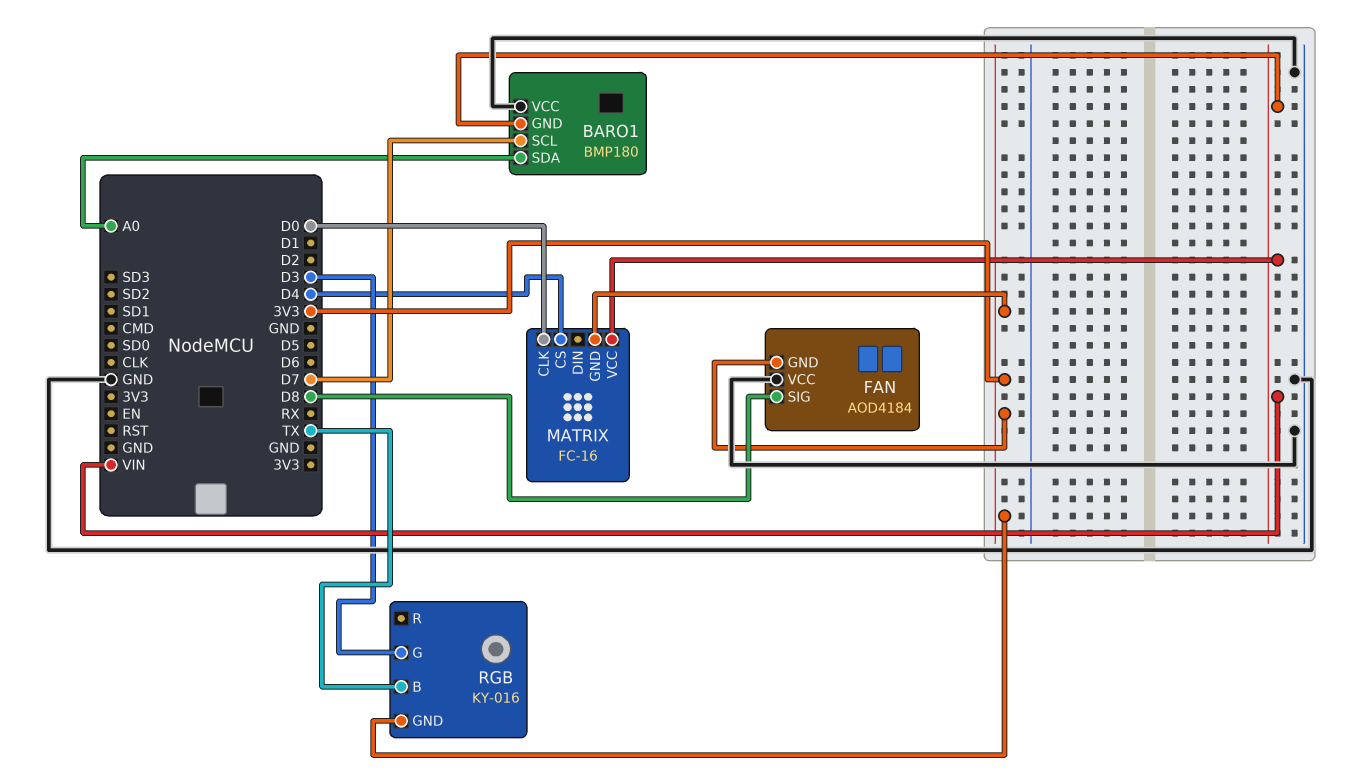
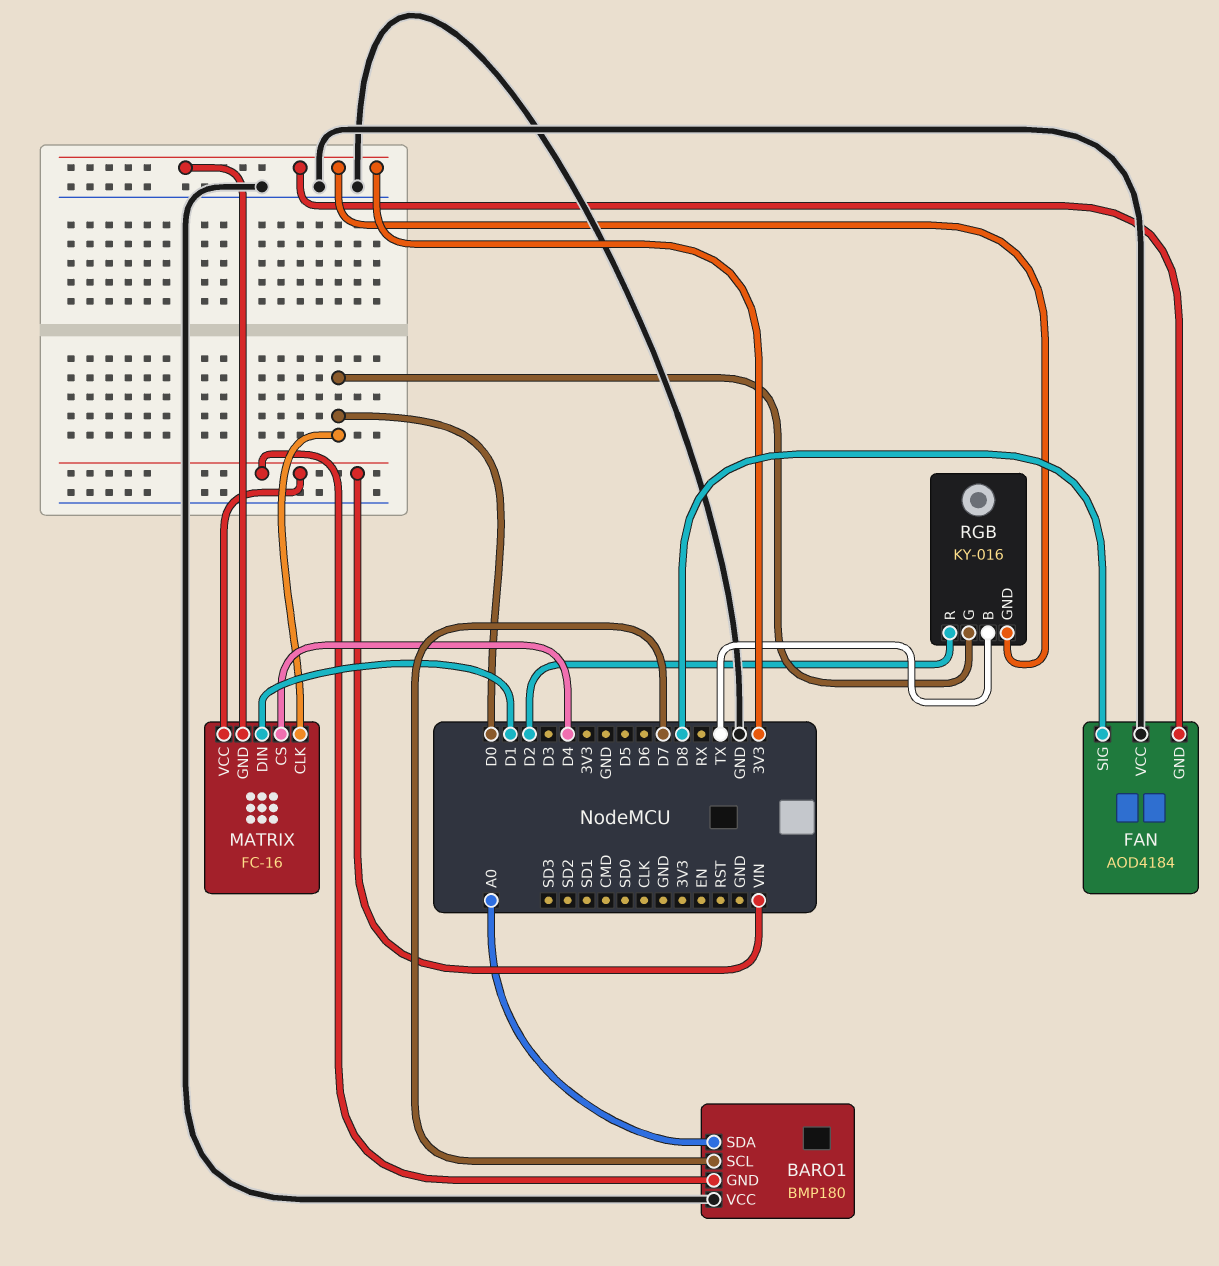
MATRIX pin DIN: none -> D1
RGB pin G: D3 -> D0
RGB pin R: none -> D2

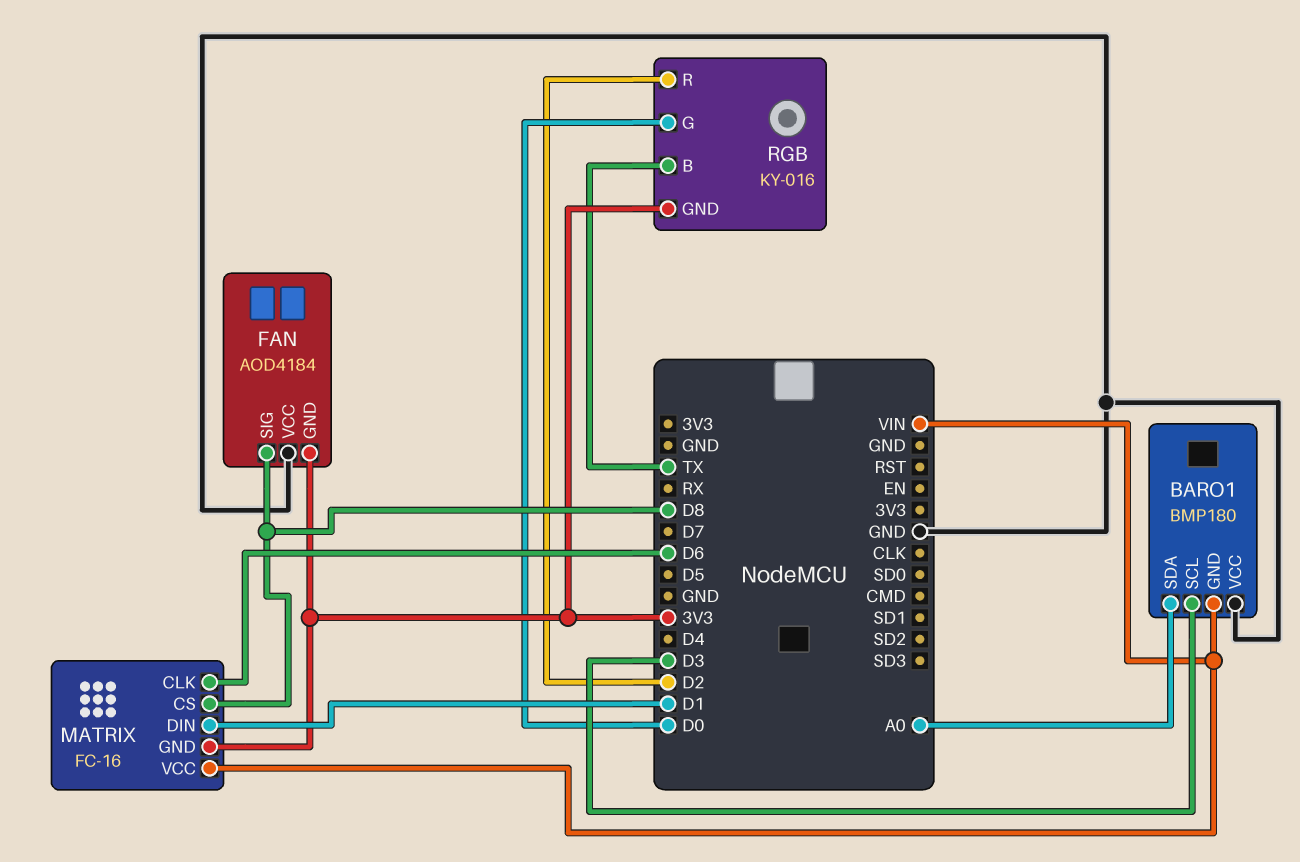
BARO1 pin SCL: D7 -> D3
MATRIX pin CLK: D0 -> D6
MATRIX pin CS: D4 -> D8

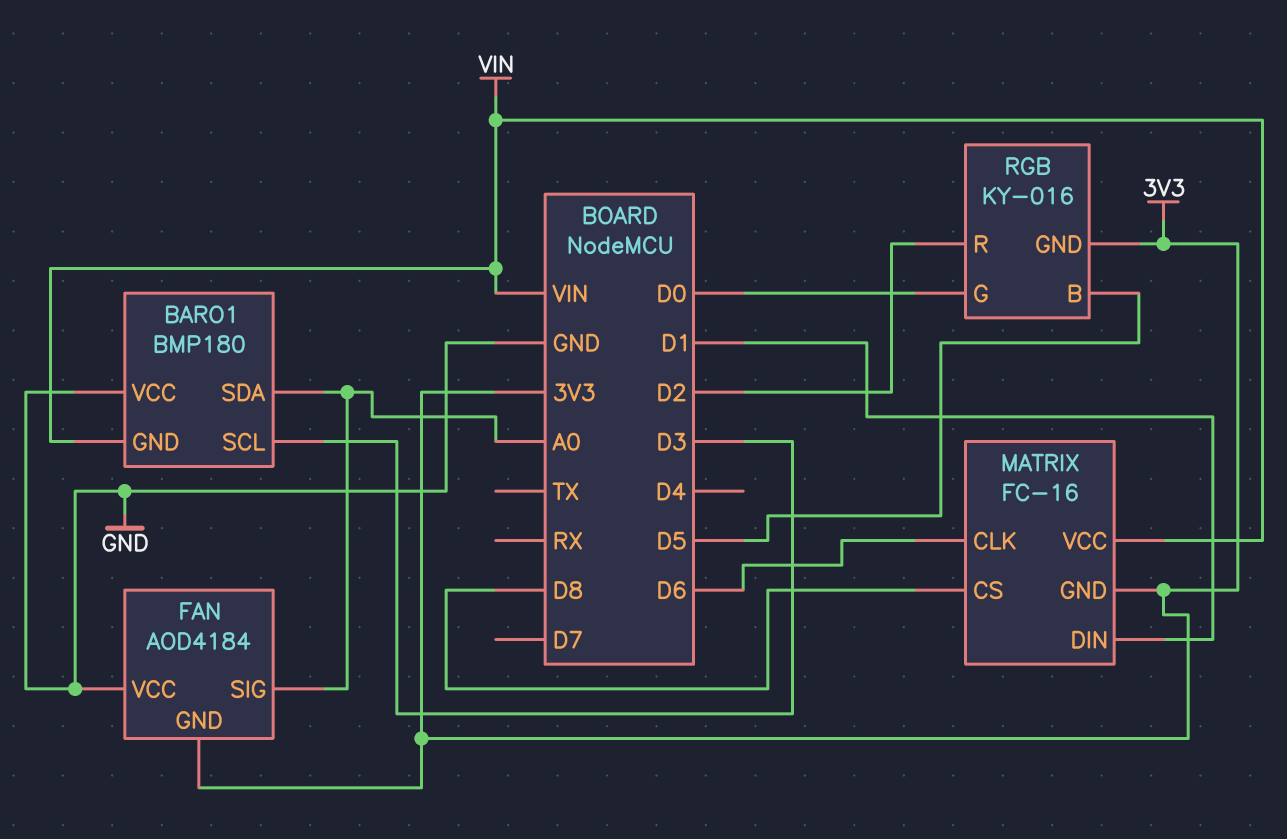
FAN pin SIG: D8 -> A0
RGB pin B: TX -> D5

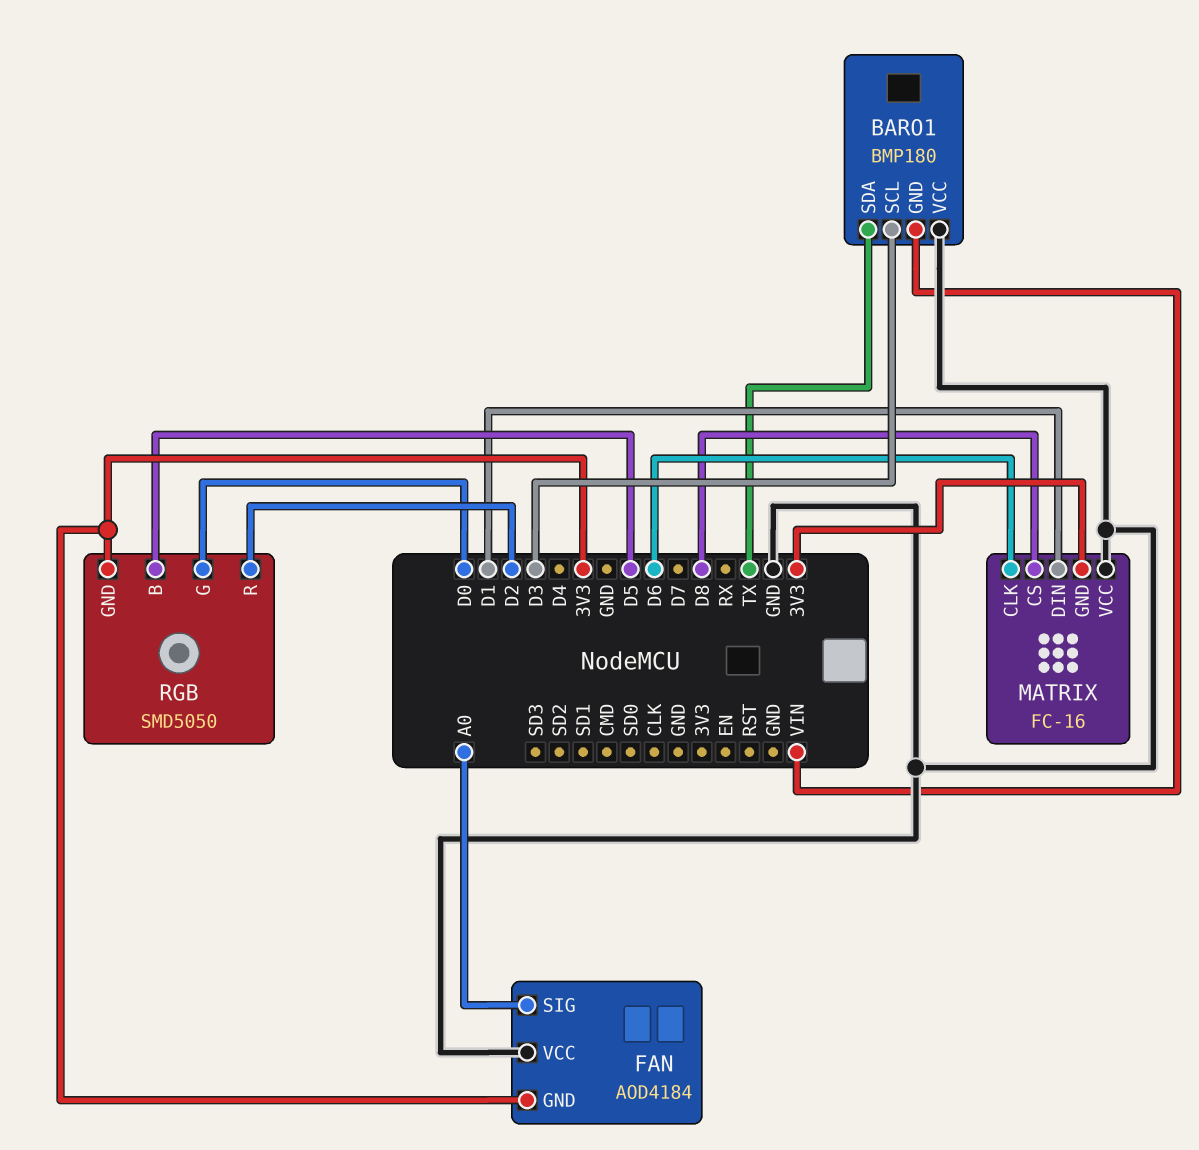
BARO1 pin SDA: A0 -> TX
MATRIX pin VCC: VIN -> GND
RGB: KY-016 -> SMD5050

